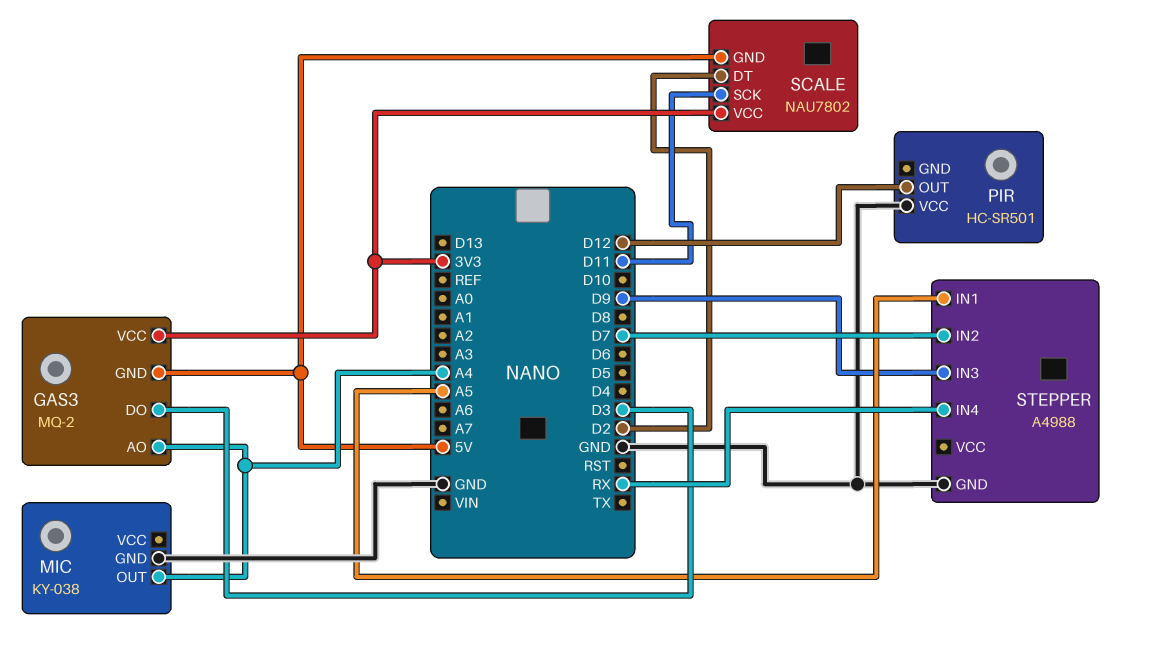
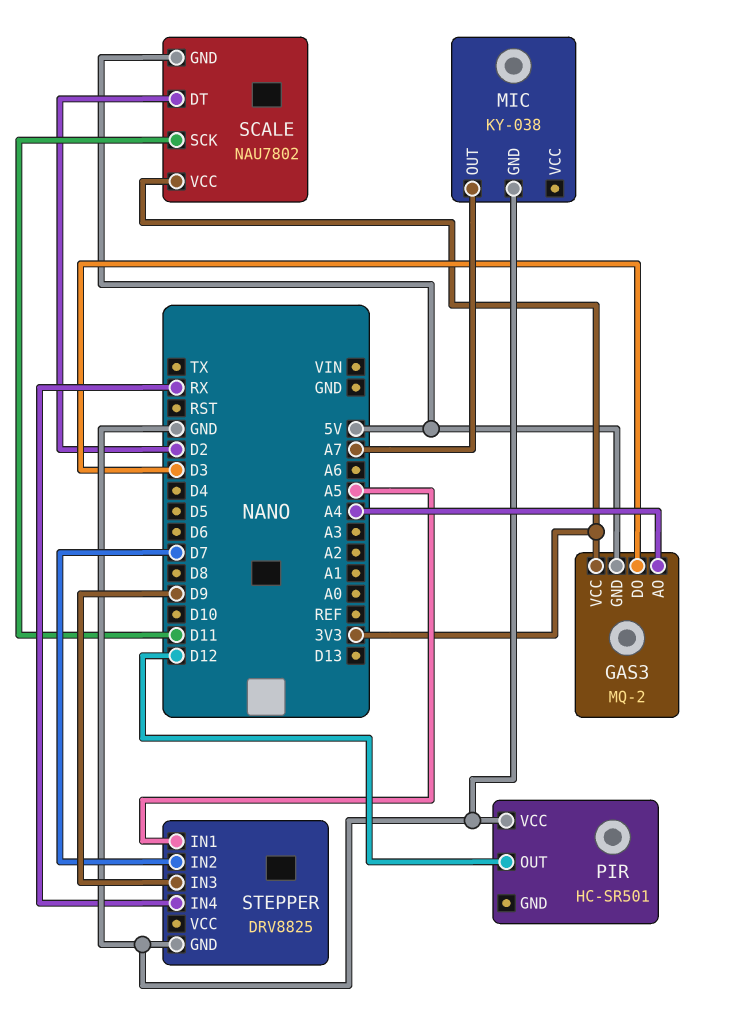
MIC pin OUT: A4 -> A7
STEPPER: A4988 -> DRV8825

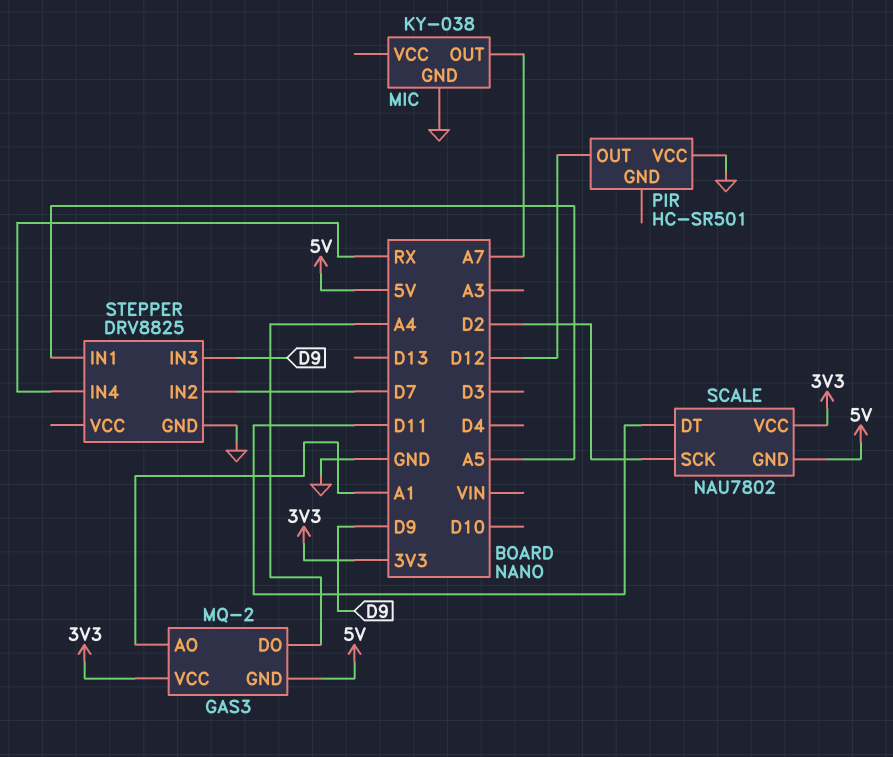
GAS3 pin AO: A4 -> A1
GAS3 pin DO: D3 -> A4
SCALE pin DT: D2 -> D11
SCALE pin SCK: D11 -> D2

